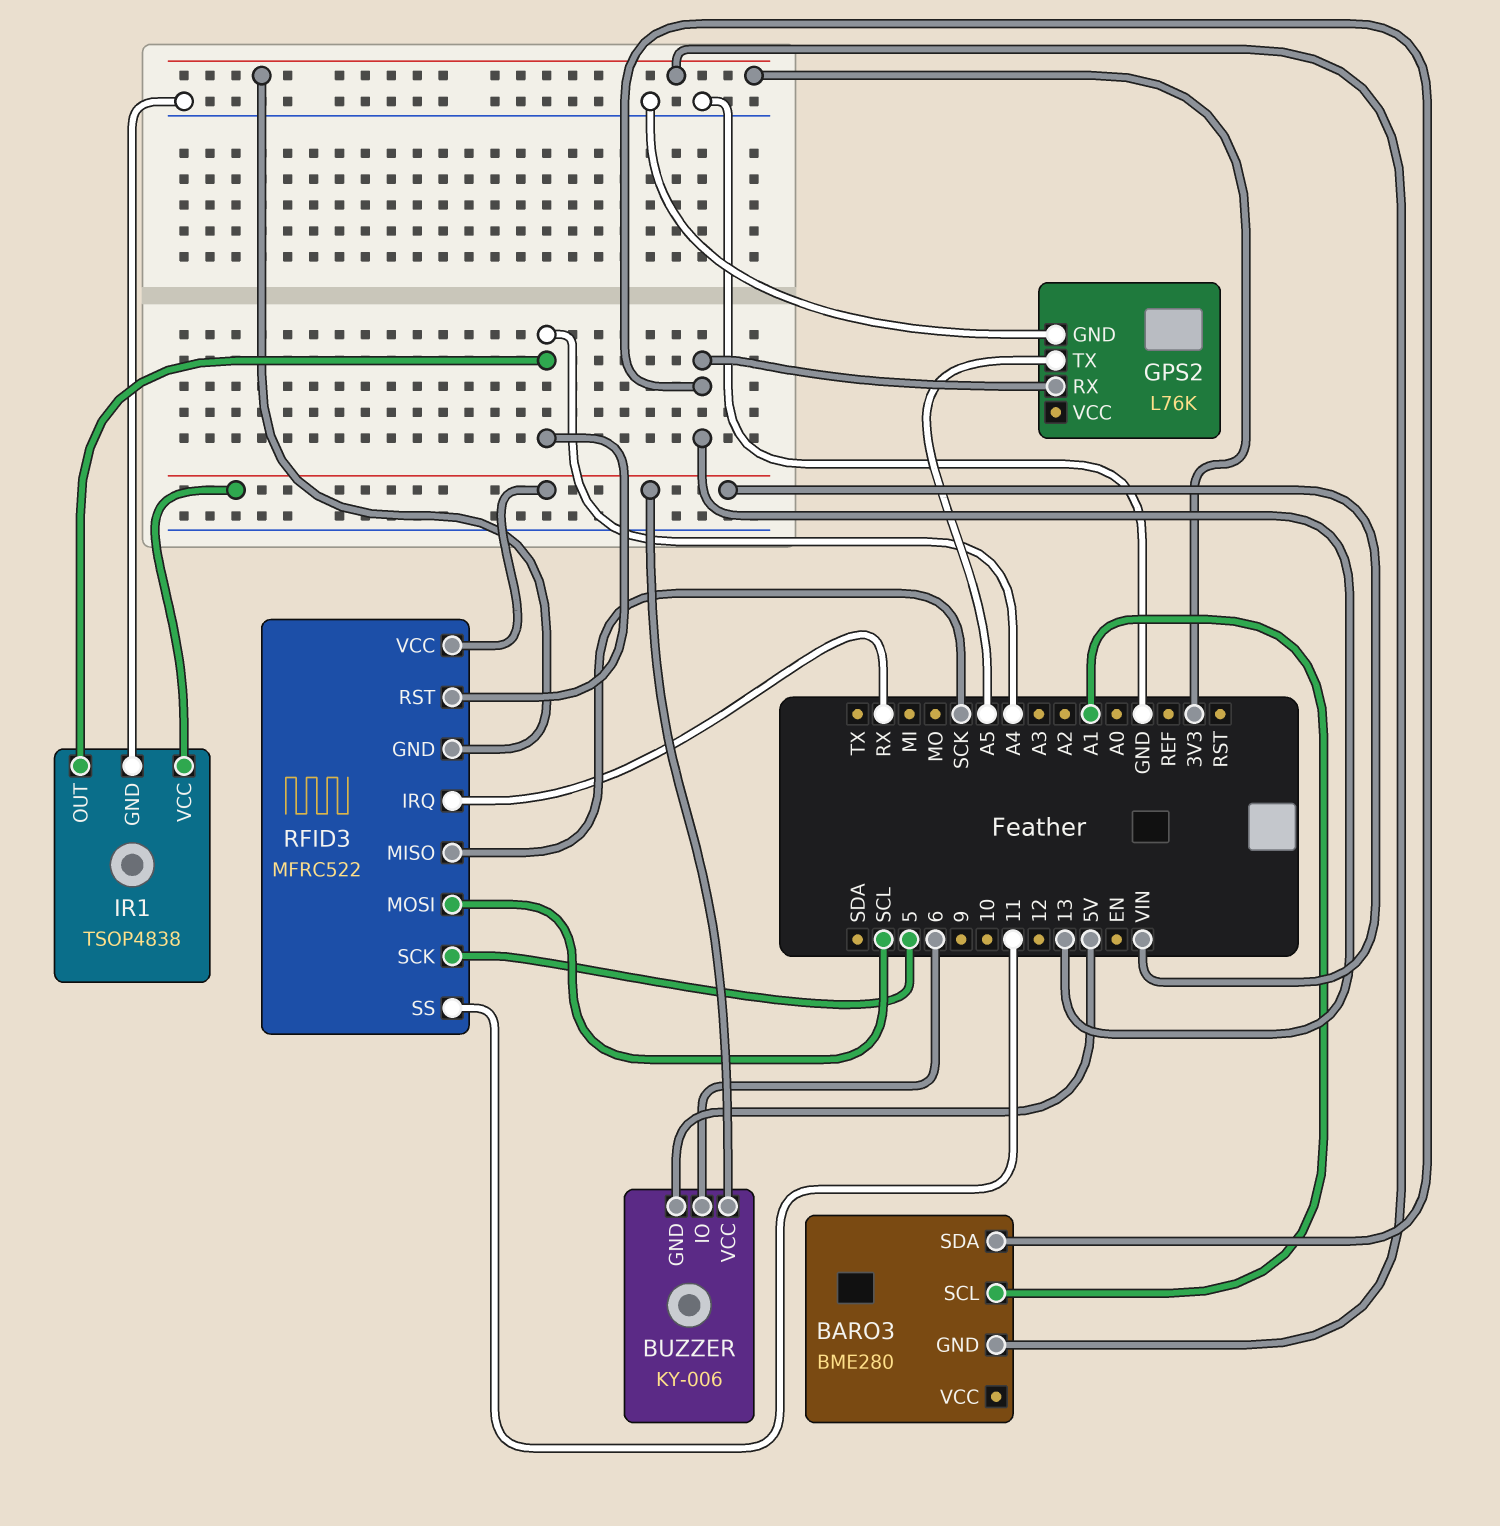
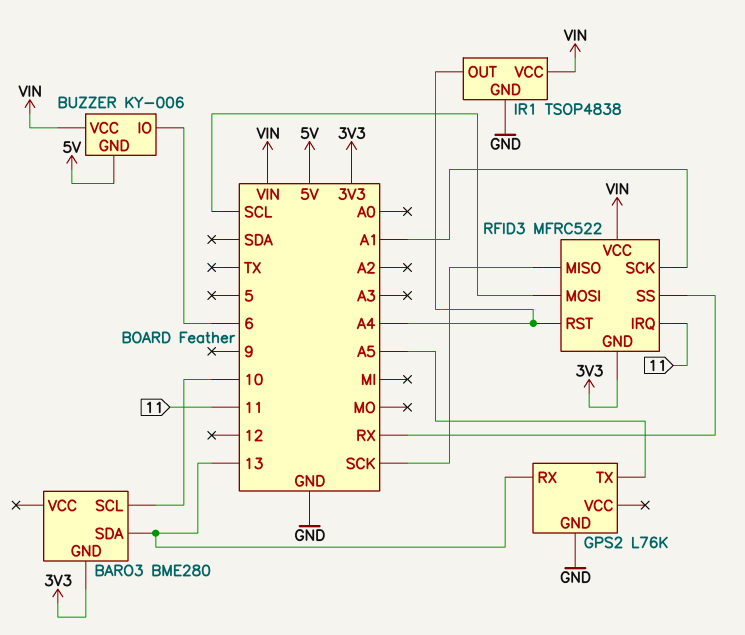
BARO3 pin SCL: A1 -> 10
RFID3 pin IRQ: RX -> 11
RFID3 pin SCK: 5 -> A1
RFID3 pin SS: 11 -> RX

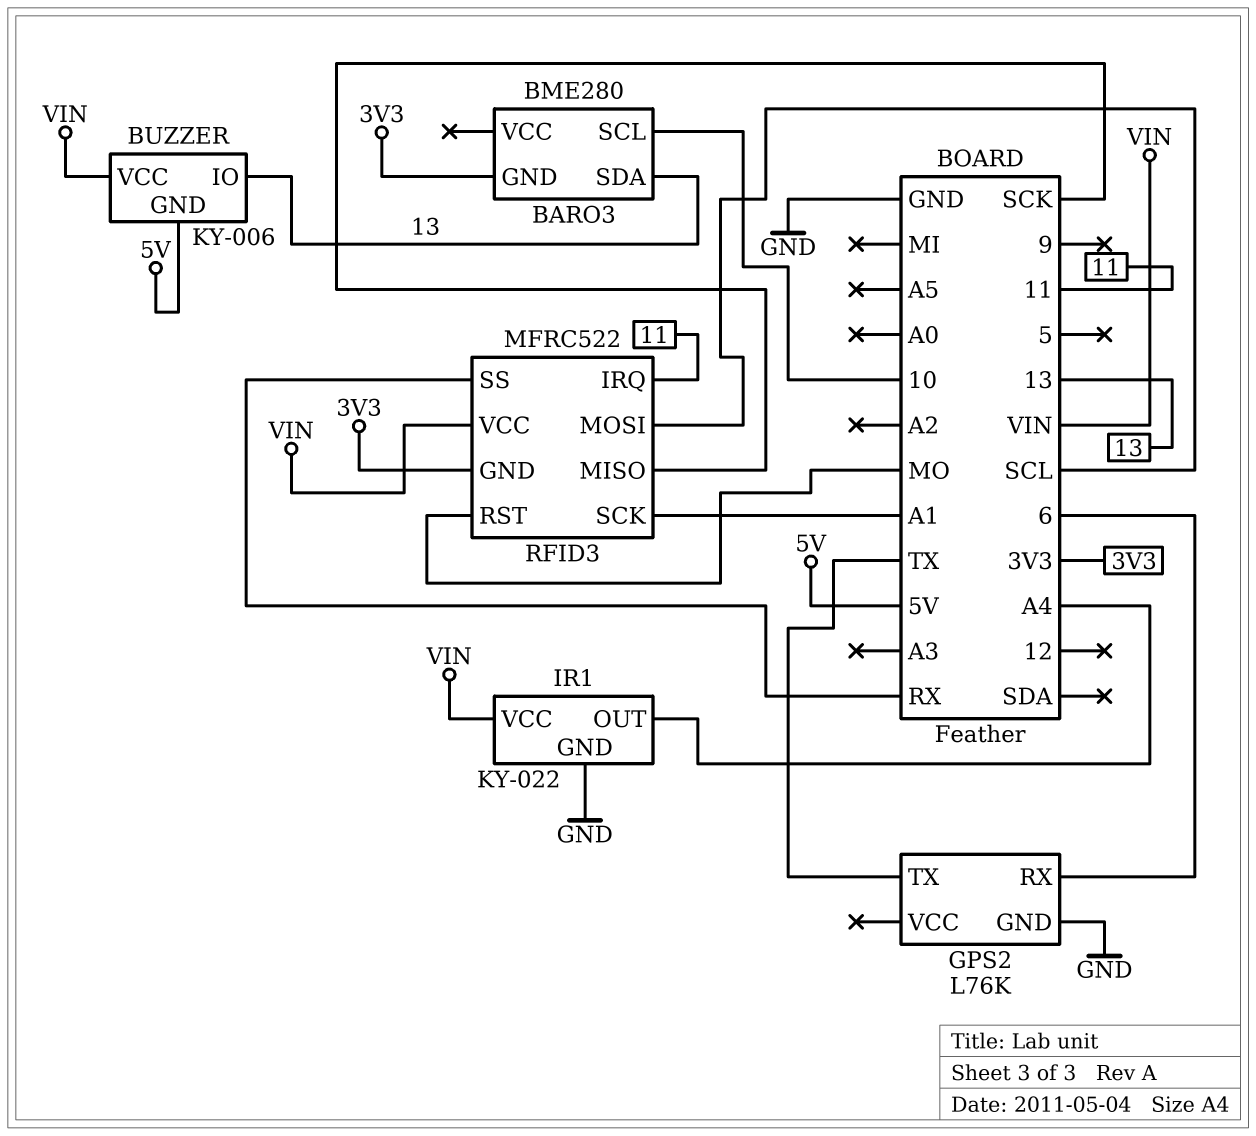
BUZZER pin IO: 6 -> 13
GPS2 pin RX: 13 -> 6
GPS2 pin TX: A5 -> TX
IR1: TSOP4838 -> KY-022
RFID3 pin RST: A4 -> MO

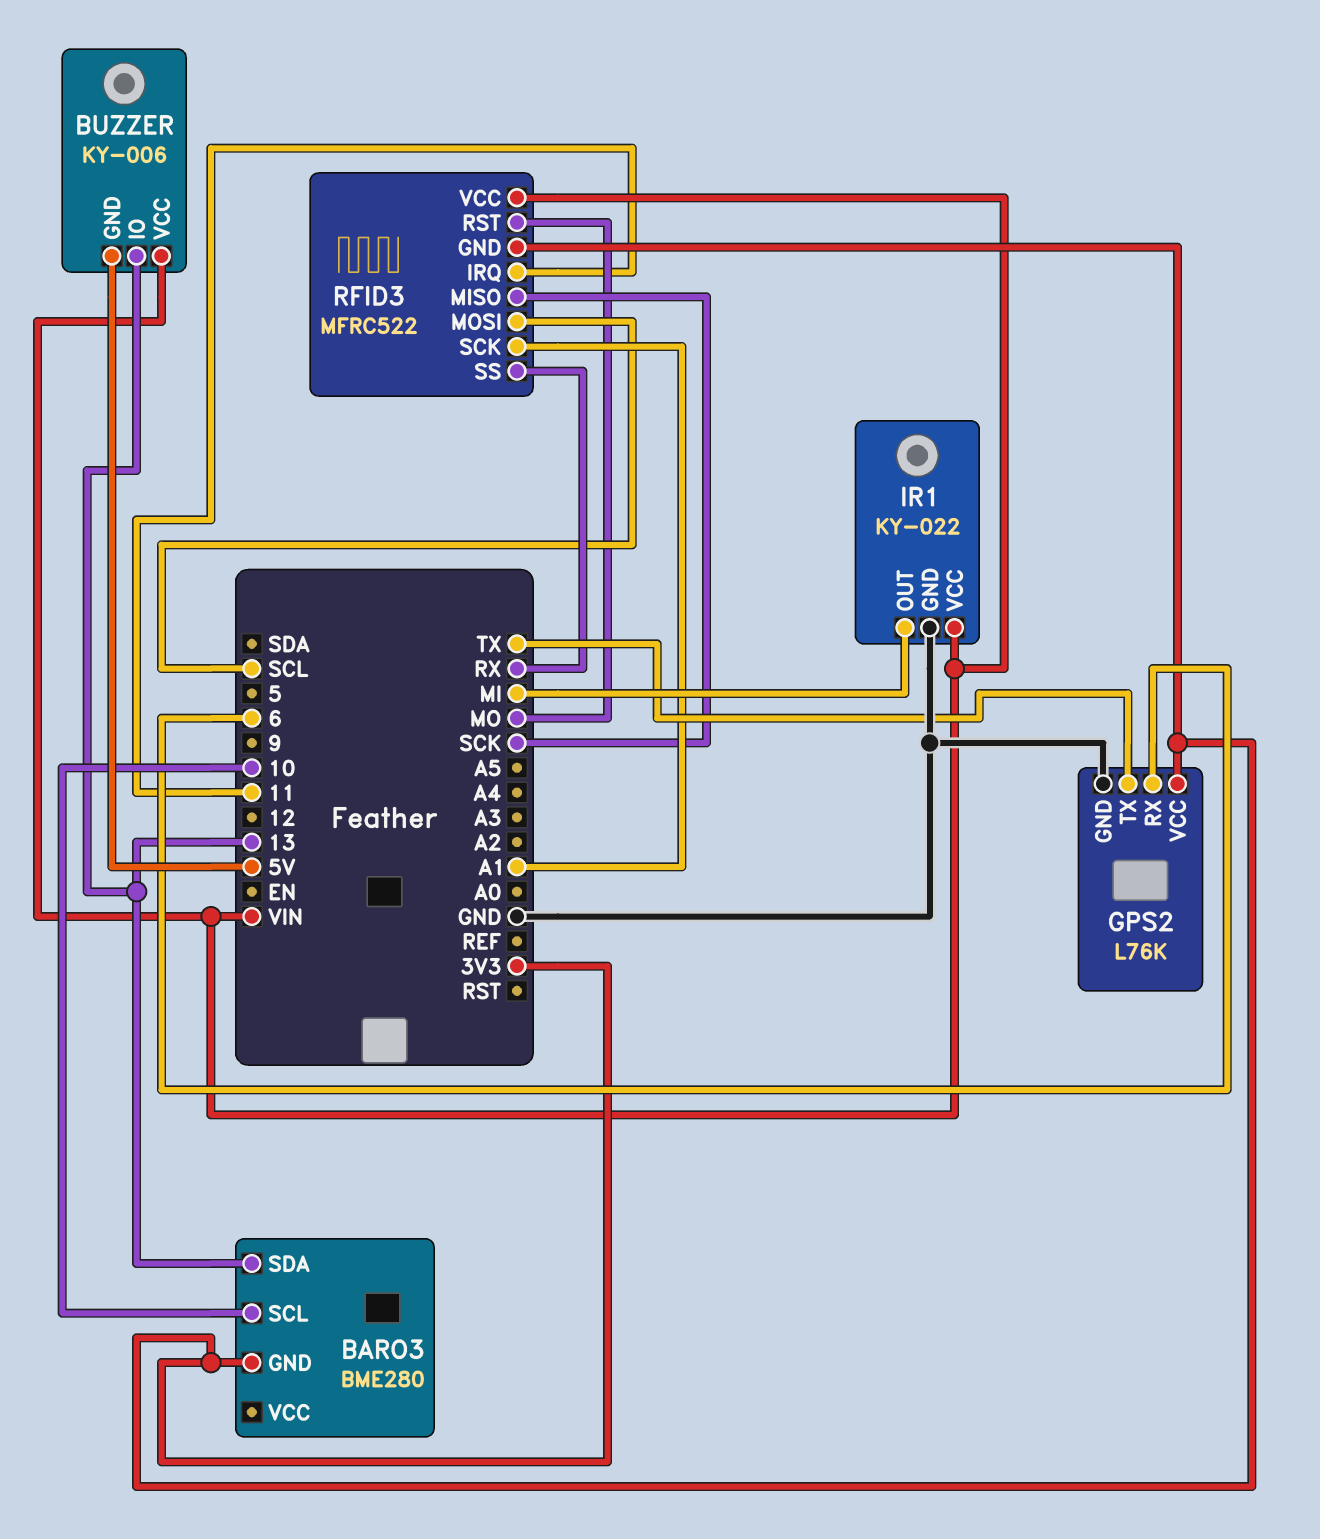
GPS2 pin VCC: none -> 3V3
IR1 pin OUT: A4 -> MI

